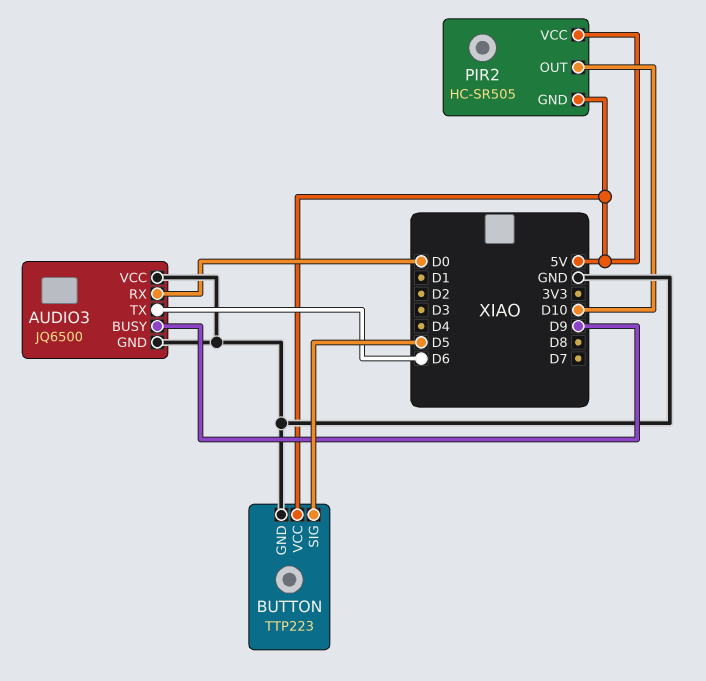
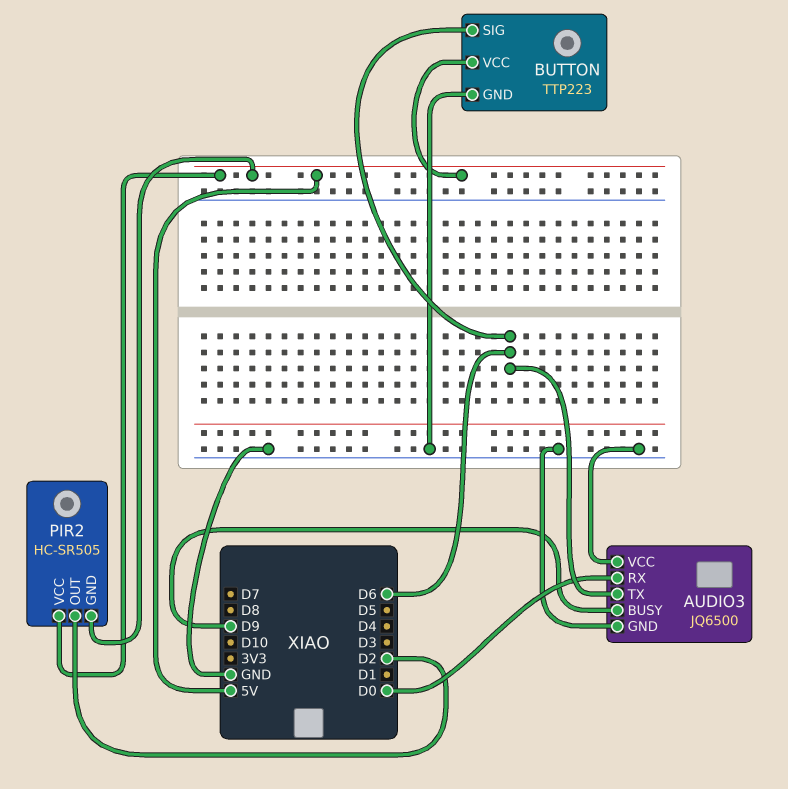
BUTTON pin SIG: D5 -> D6
PIR2 pin OUT: D10 -> D2

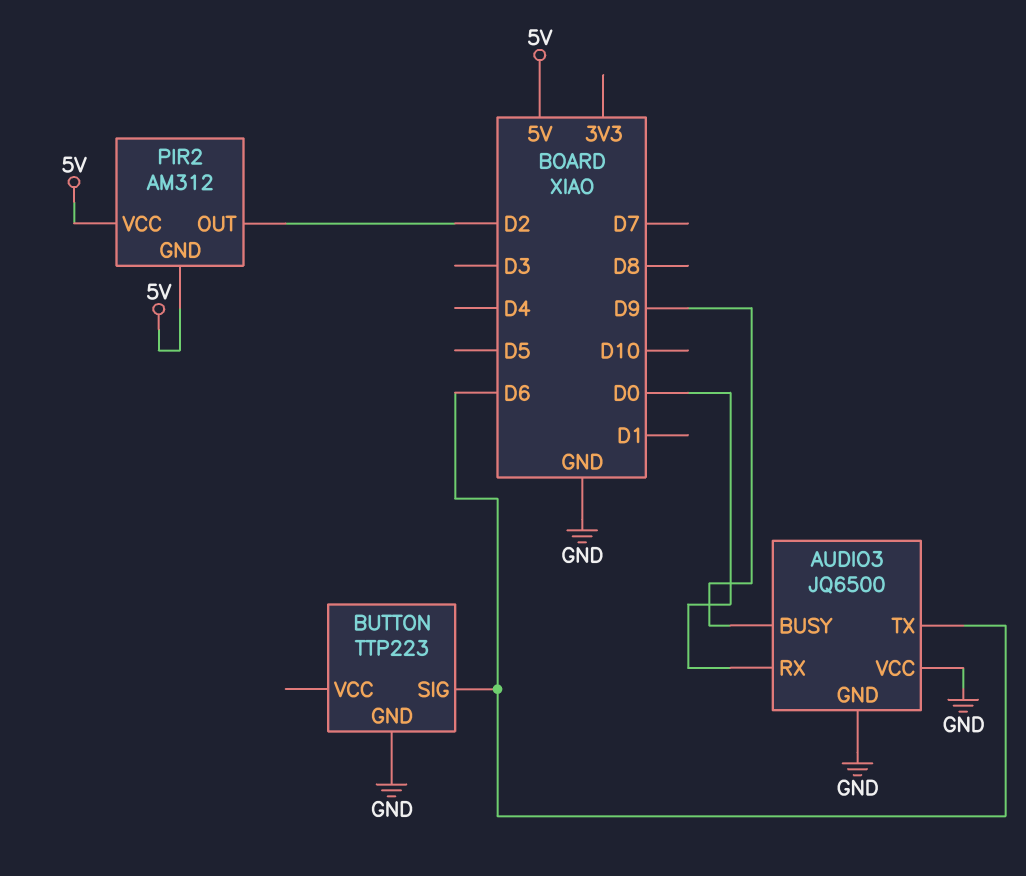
BUTTON pin VCC: 5V -> none
PIR2: HC-SR505 -> AM312

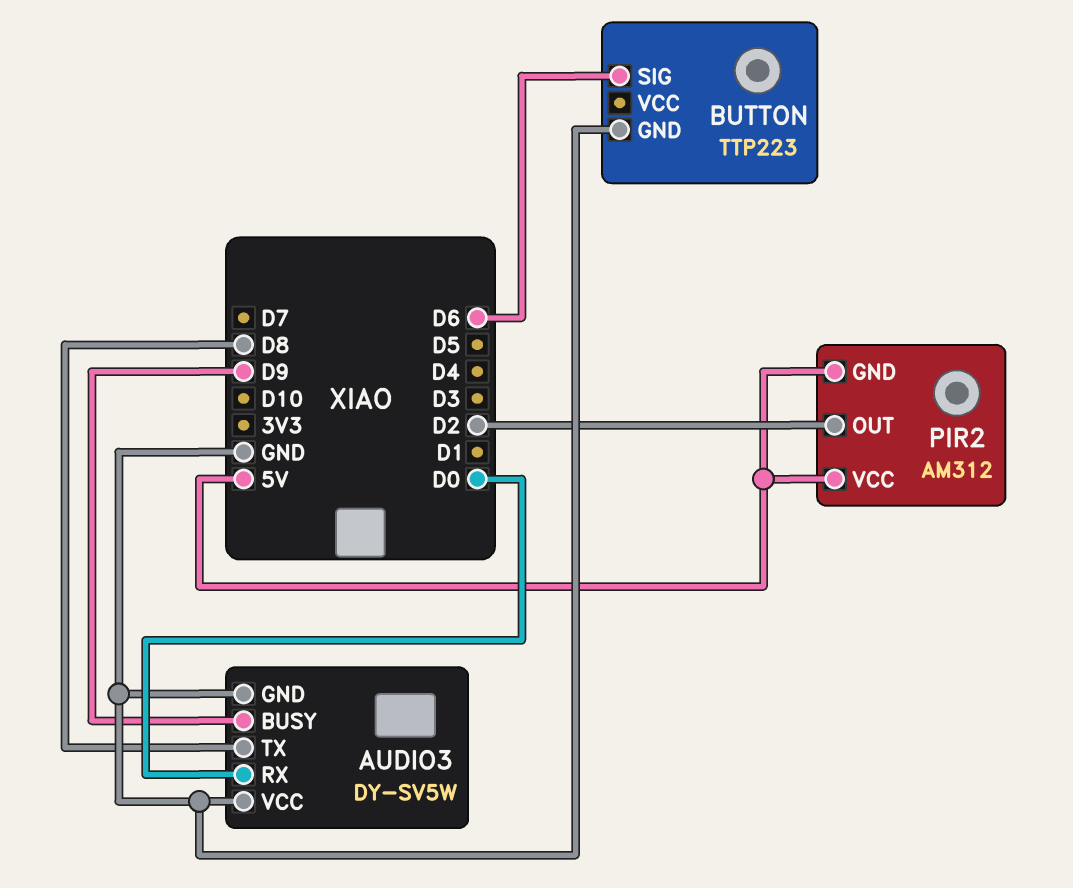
AUDIO3: JQ6500 -> DY-SV5W
AUDIO3 pin TX: D6 -> D8

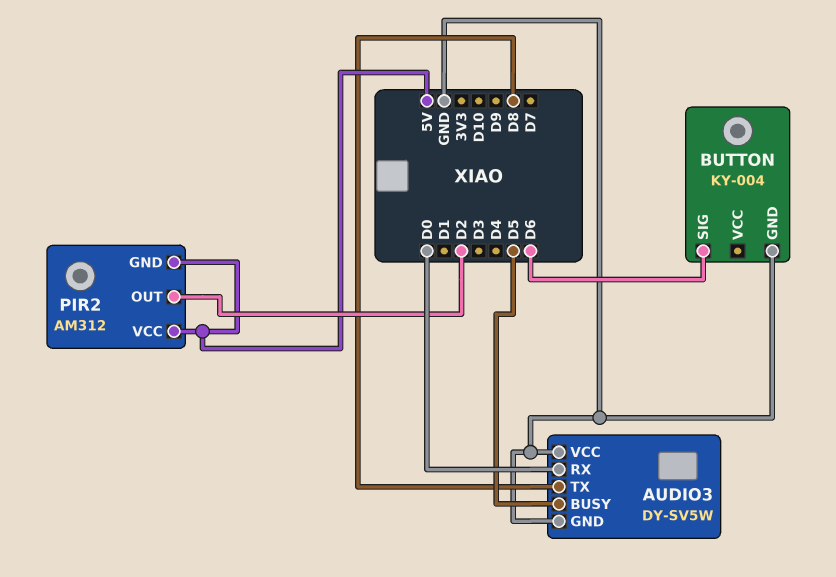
AUDIO3 pin BUSY: D9 -> D5
BUTTON: TTP223 -> KY-004

